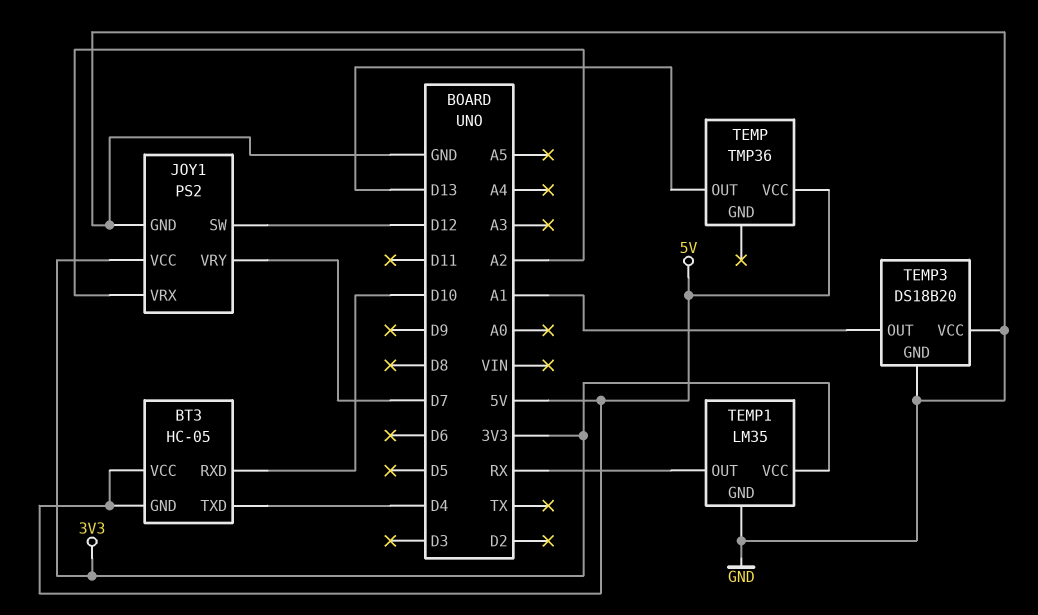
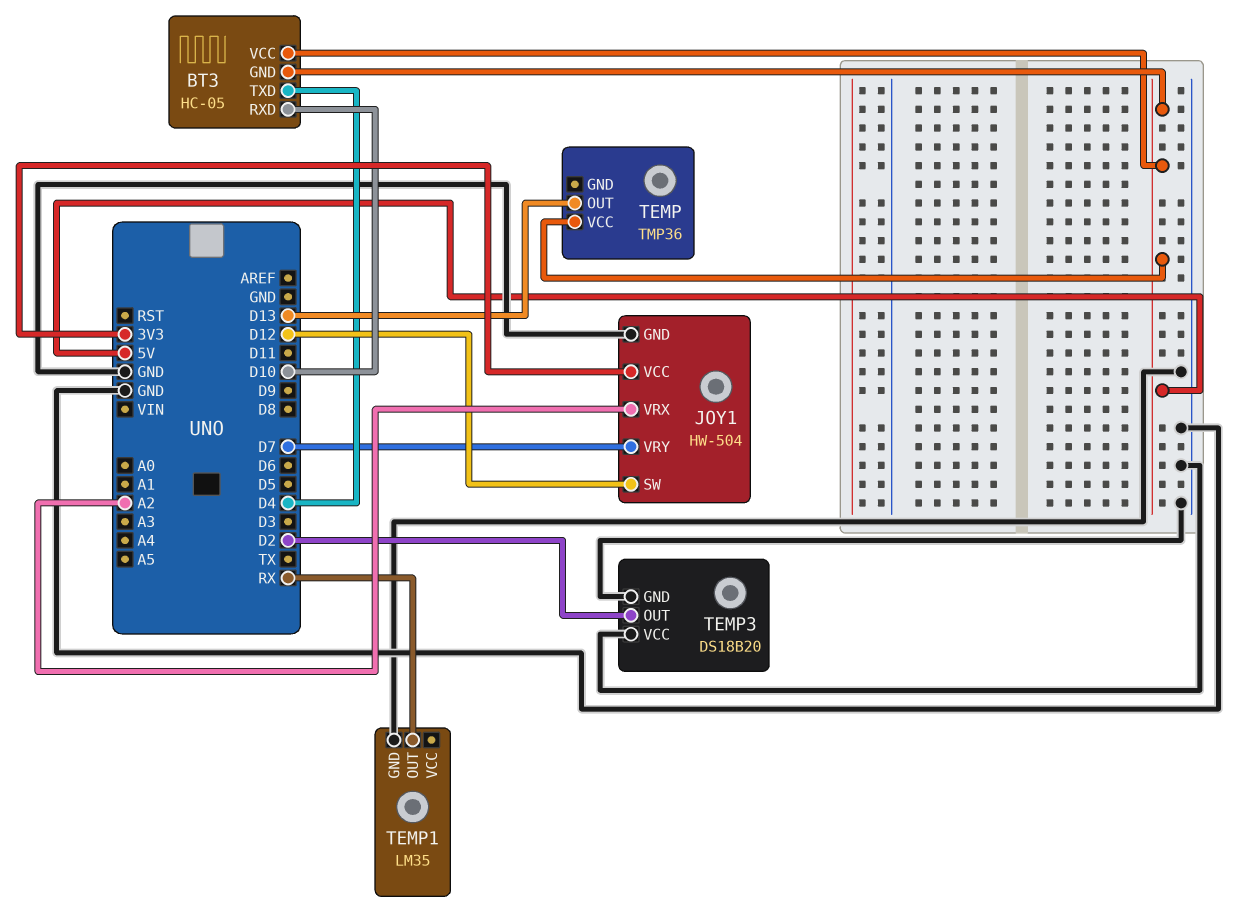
JOY1: PS2 -> HW-504
TEMP1 pin VCC: 3V3 -> none
TEMP3 pin OUT: A1 -> D2

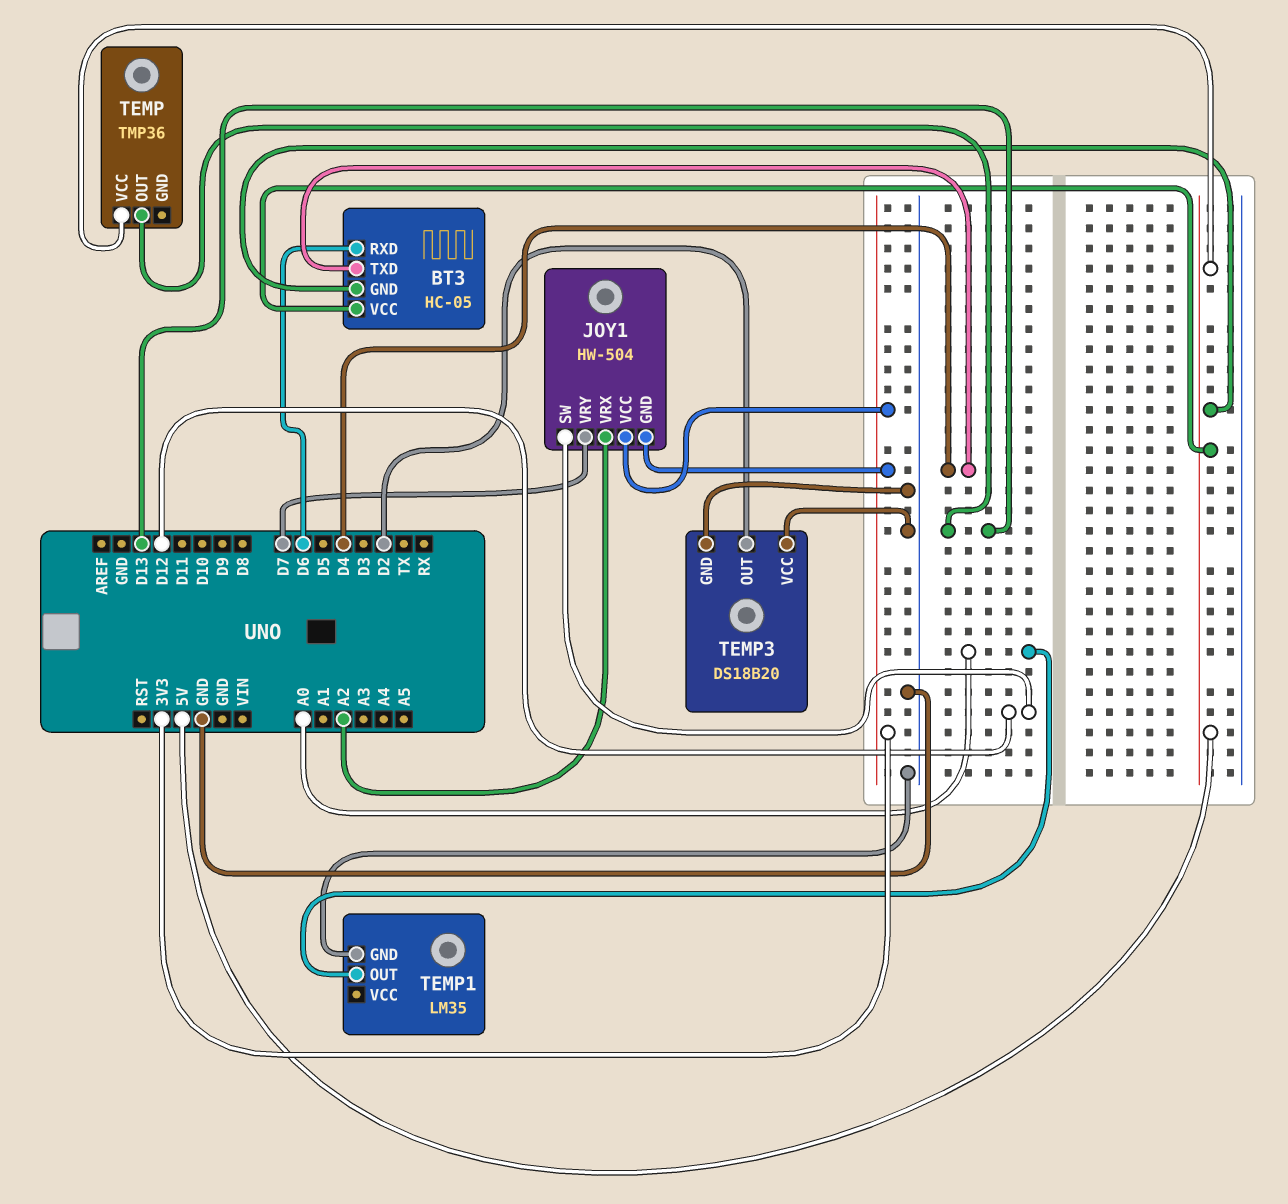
BT3 pin RXD: D10 -> D6
JOY1 pin GND: GND -> 3V3
TEMP1 pin OUT: RX -> A0

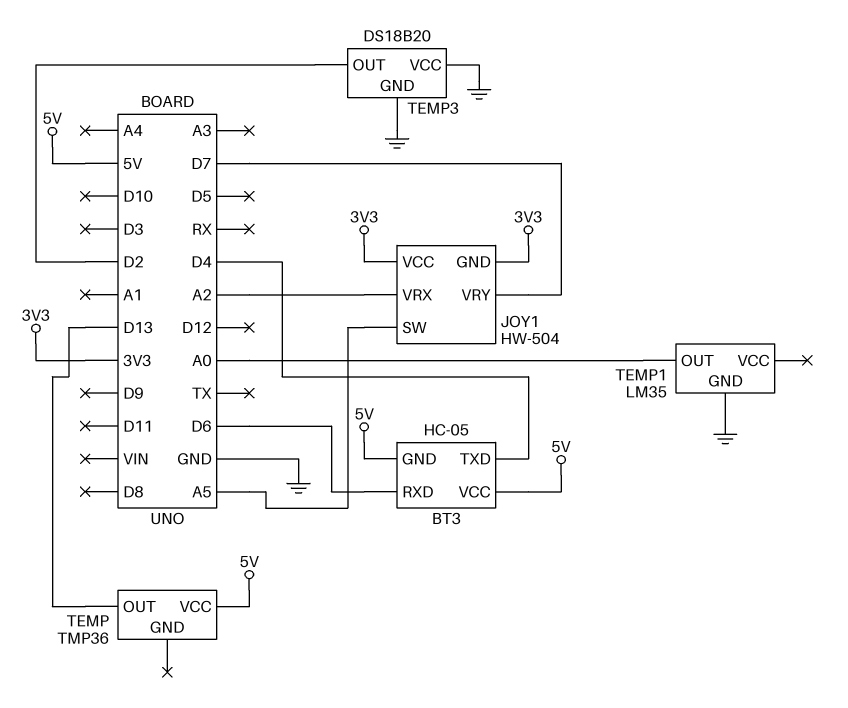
JOY1 pin SW: D12 -> A5

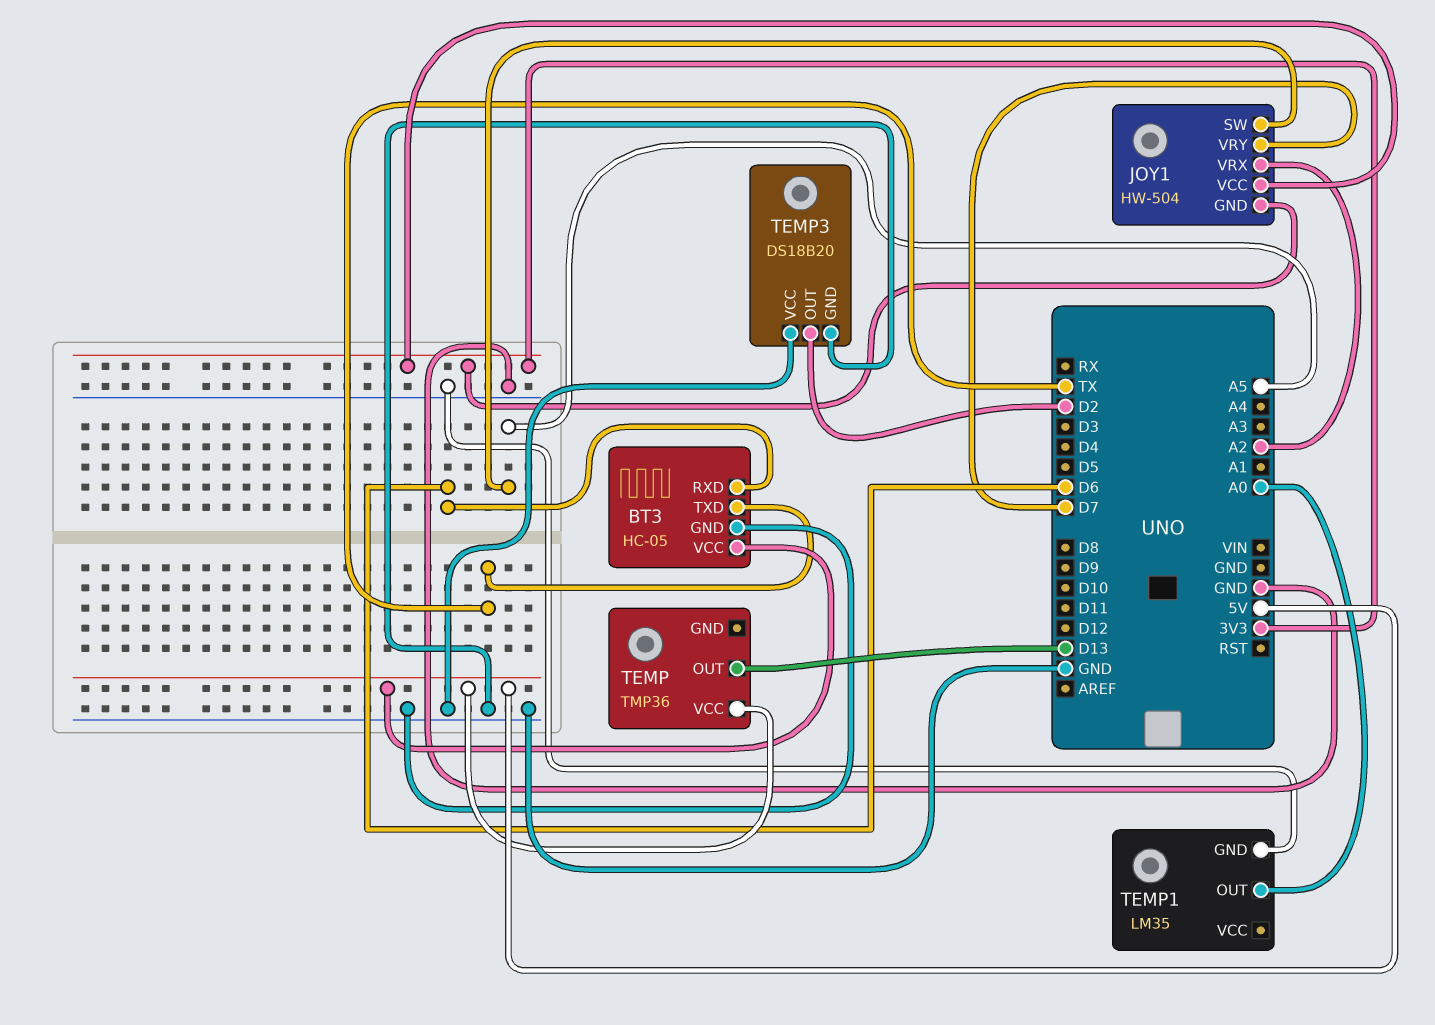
BT3 pin GND: 5V -> GND
BT3 pin TXD: D4 -> TX

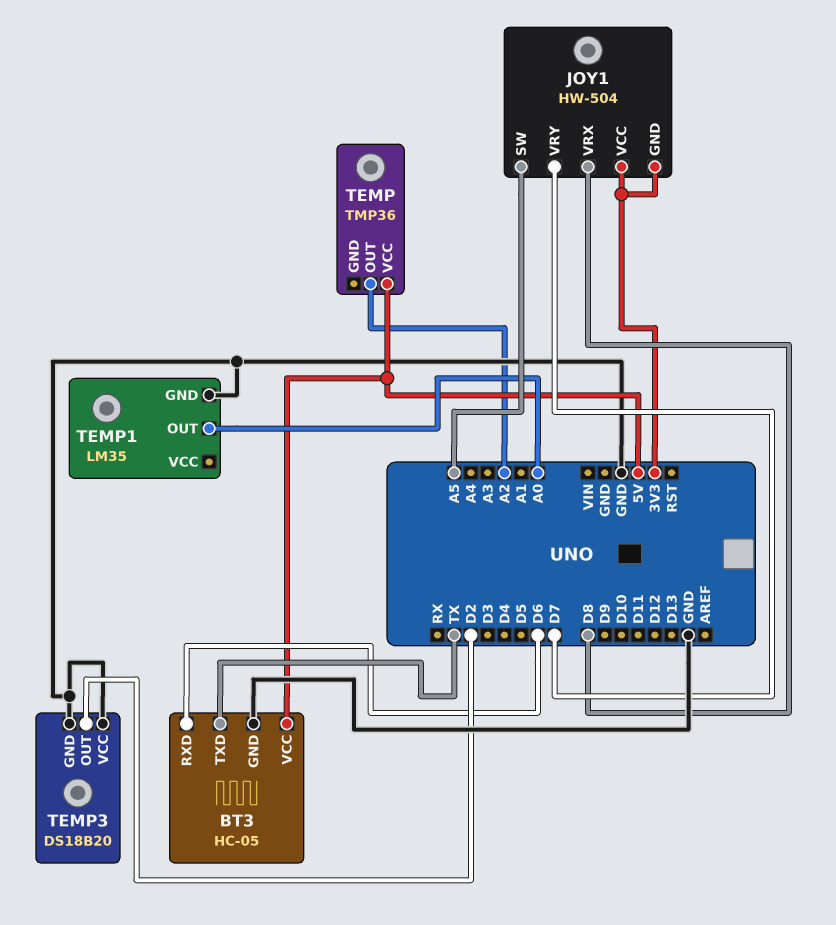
JOY1 pin VRX: A2 -> D8
TEMP pin OUT: D13 -> A2

